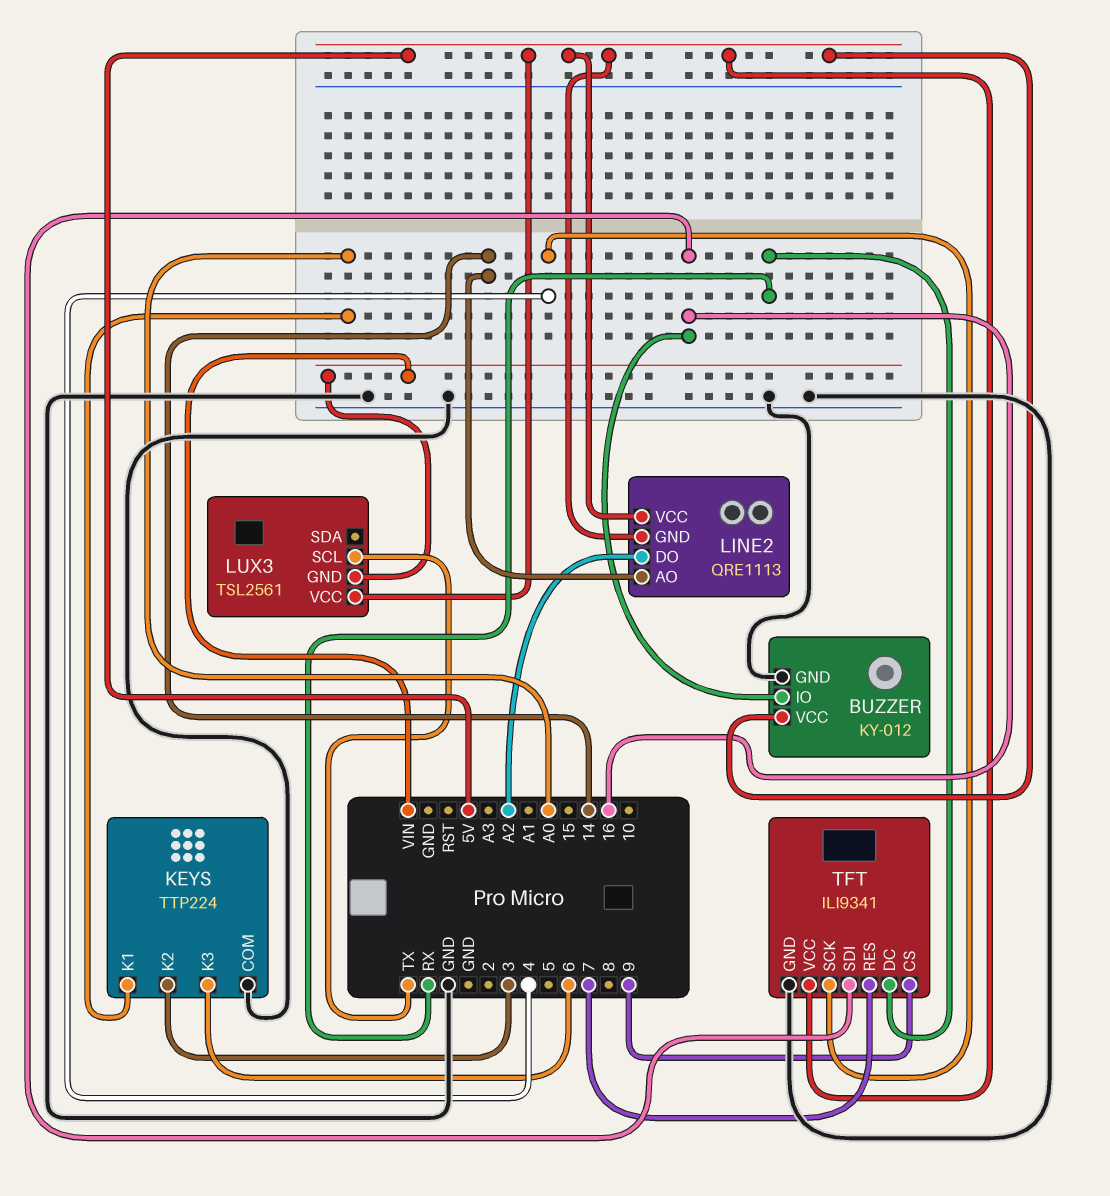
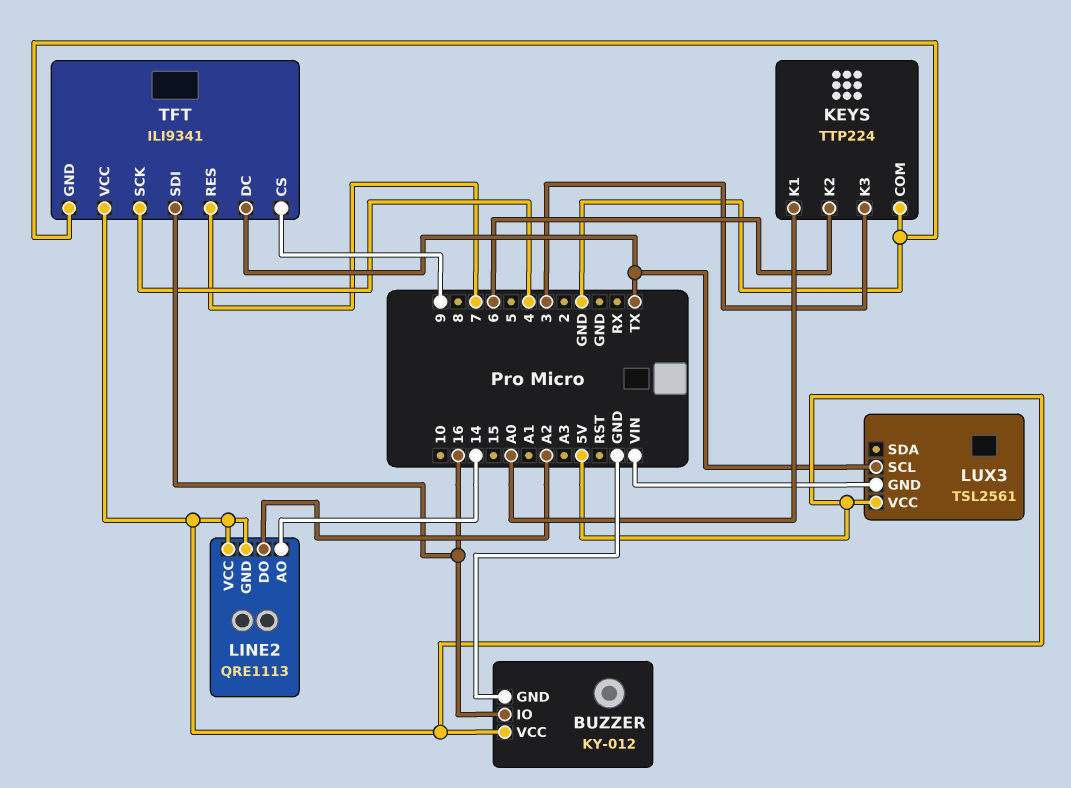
KEYS pin K2: 3 -> 6
KEYS pin K3: 6 -> 3
TFT pin DC: RX -> TX

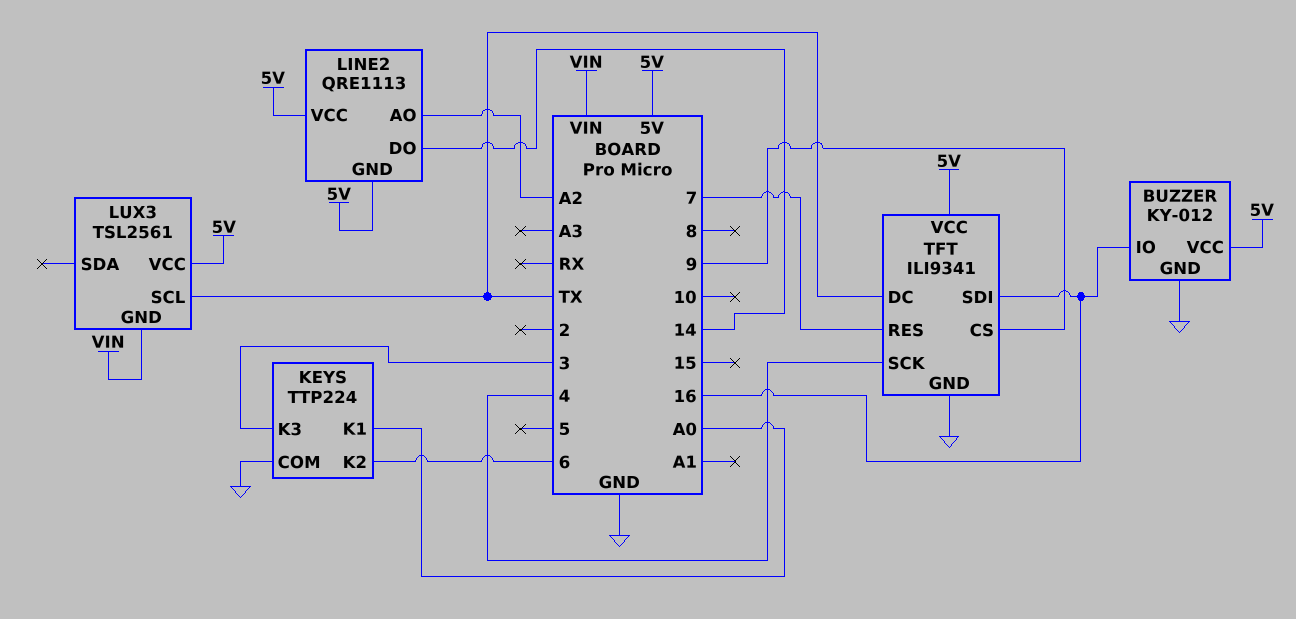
LINE2 pin AO: 14 -> A2
LINE2 pin DO: A2 -> 14

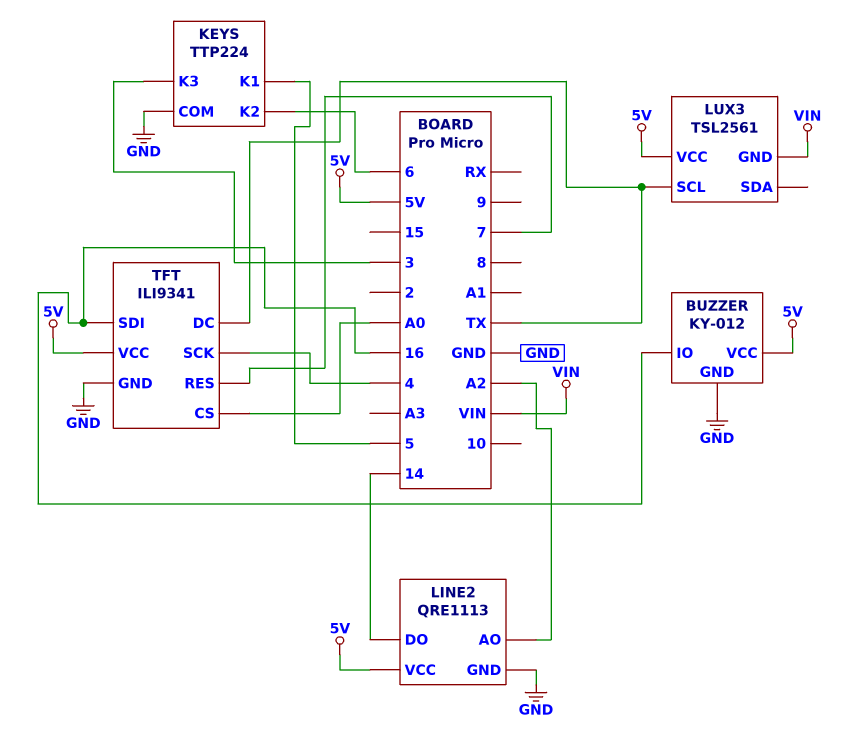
KEYS pin K1: A0 -> 5
LINE2 pin GND: 5V -> GND
TFT pin CS: 9 -> A0

